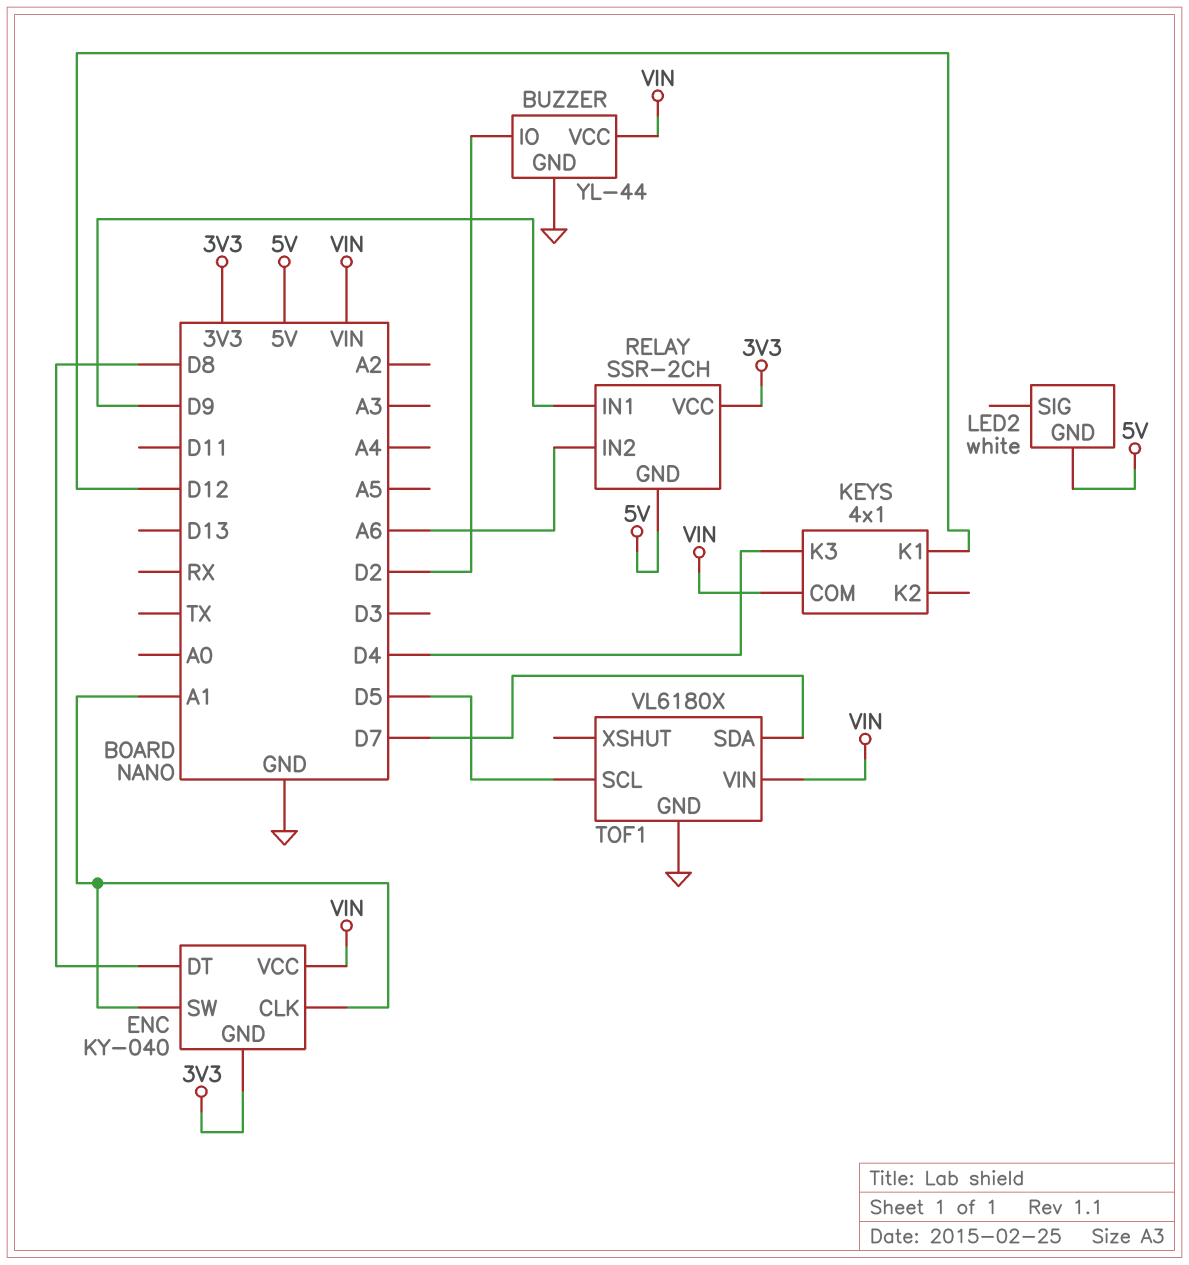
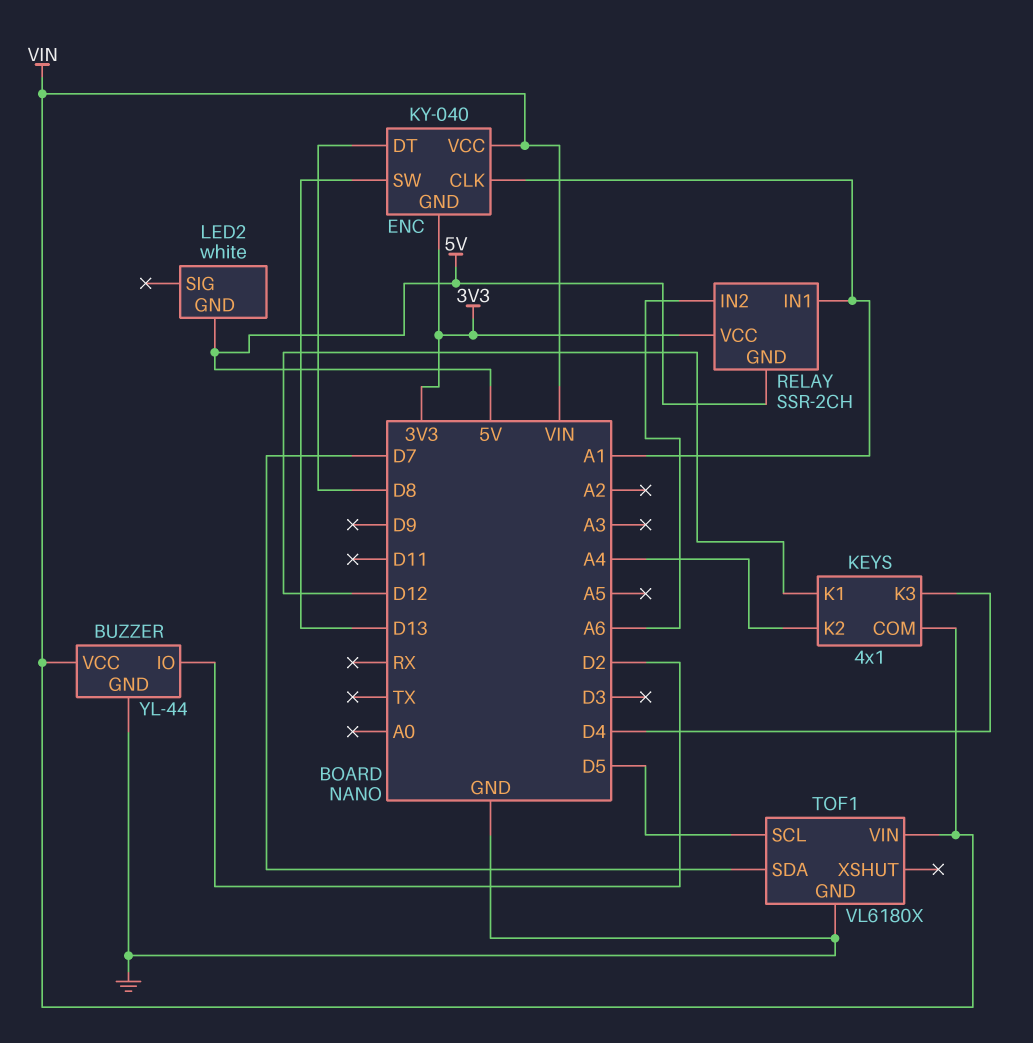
ENC pin SW: A1 -> D13
KEYS pin K2: none -> A4
RELAY pin IN1: D9 -> A1

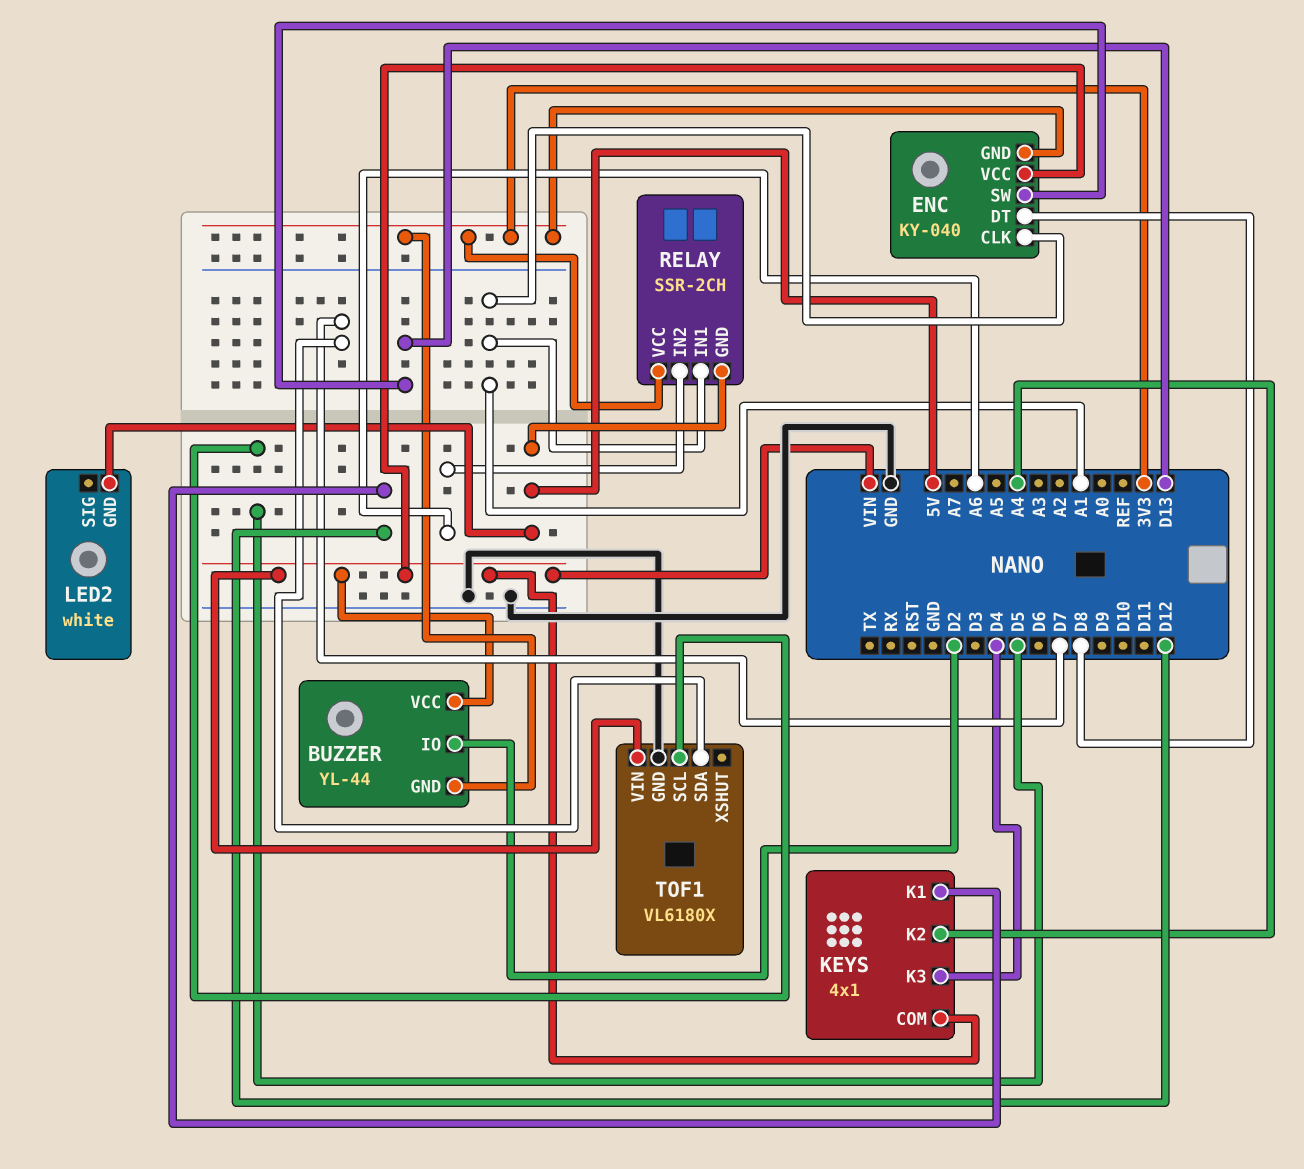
BUZZER pin GND: GND -> 3V3

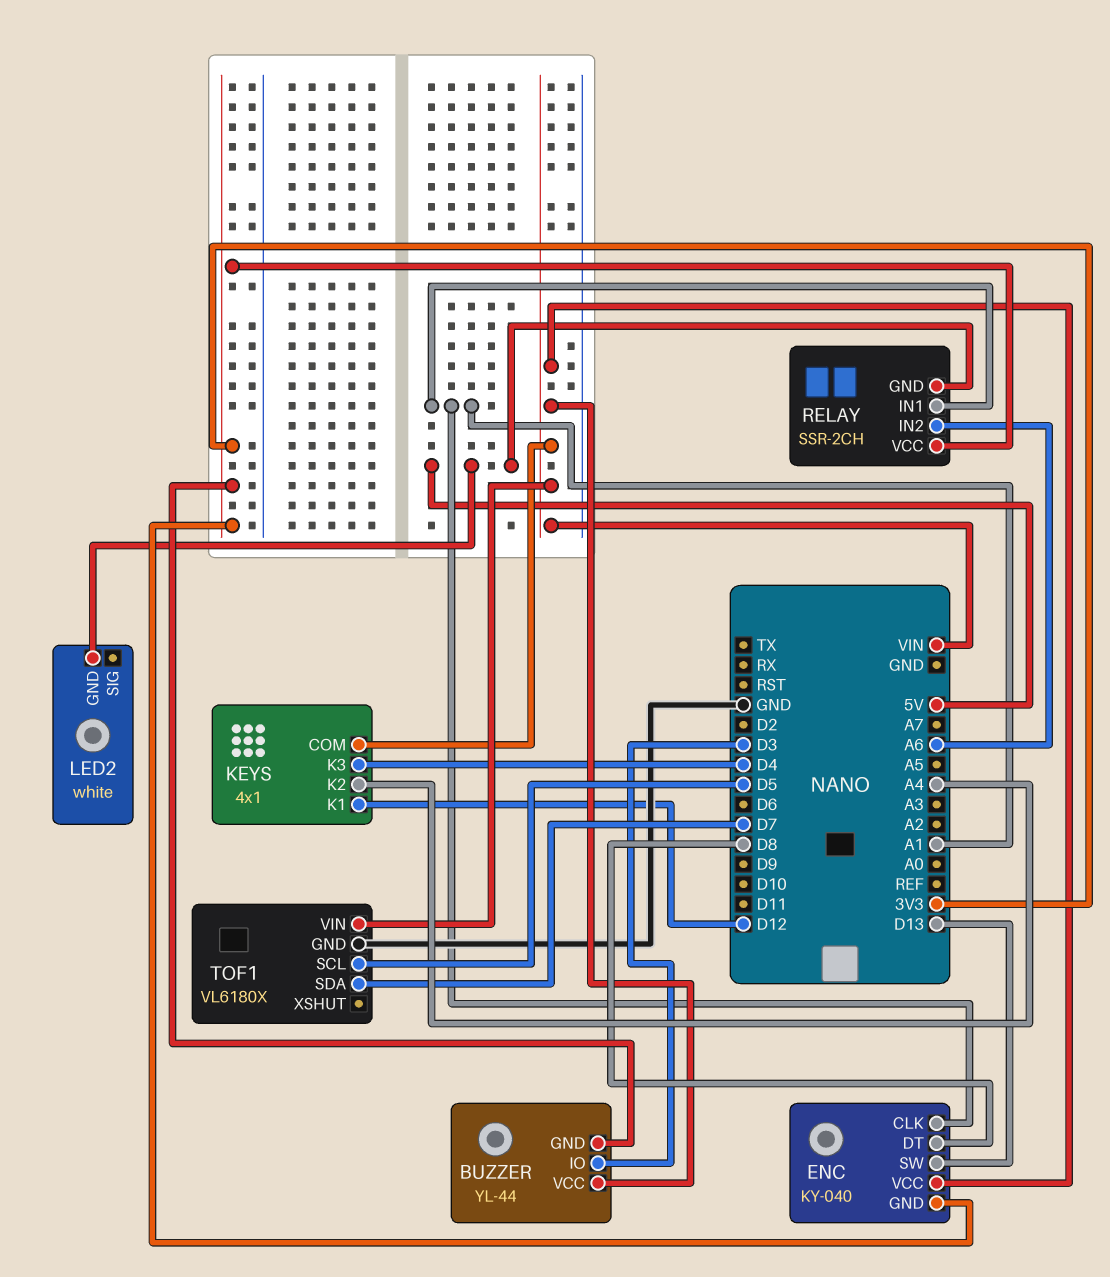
BUZZER pin IO: D2 -> D3

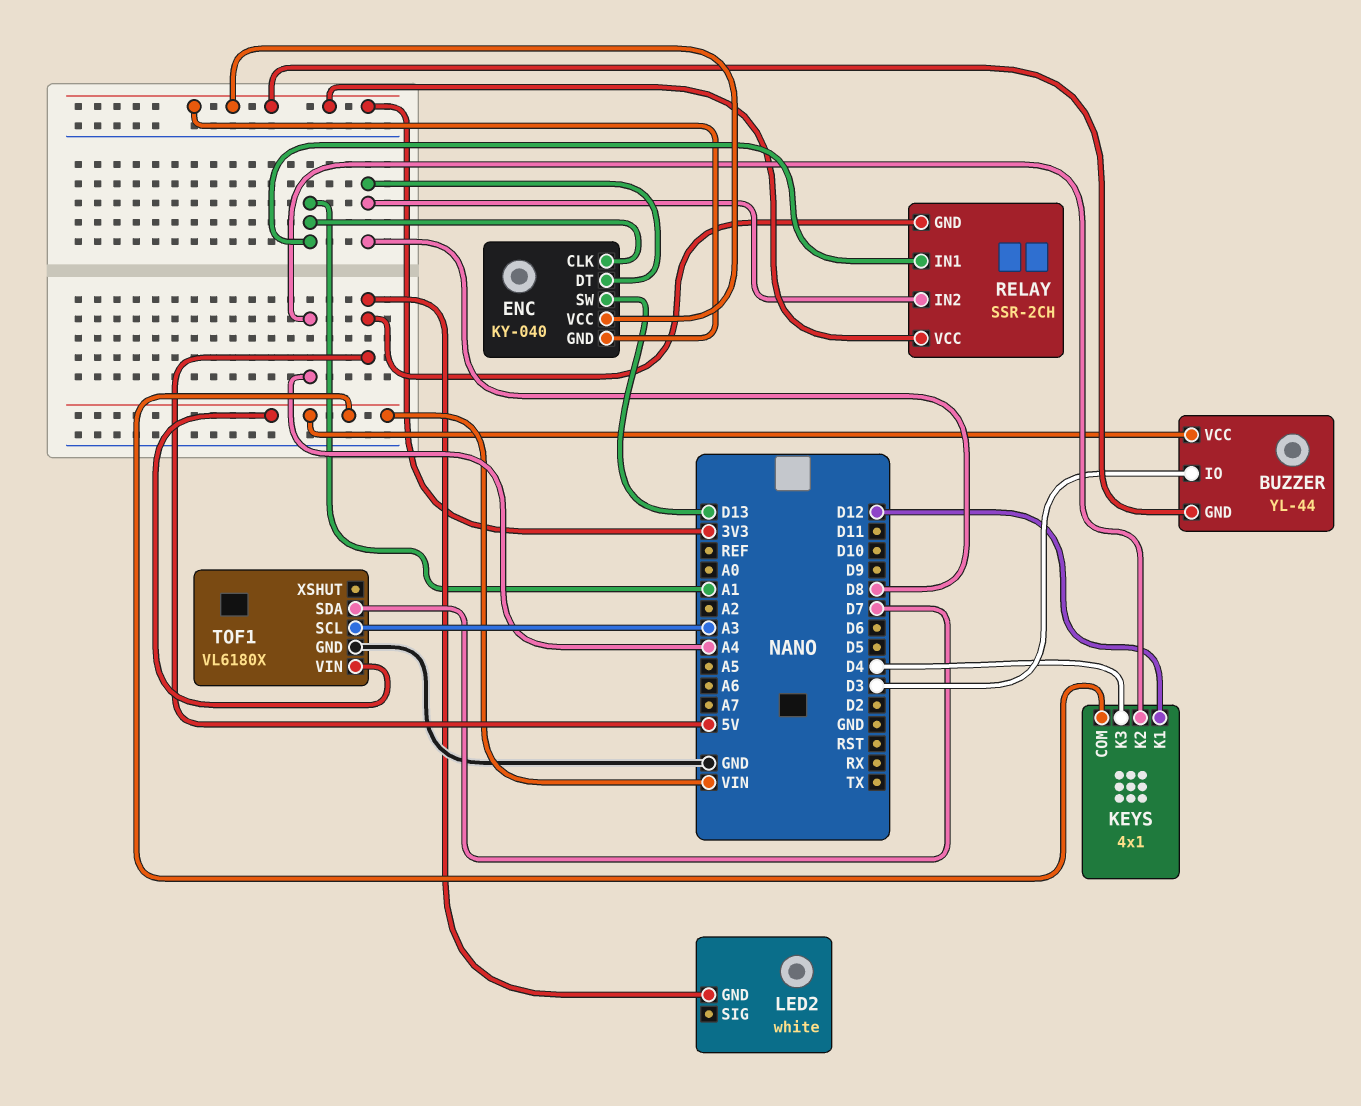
ENC pin VCC: VIN -> 3V3
RELAY pin IN2: A6 -> D8
TOF1 pin SCL: D5 -> A3

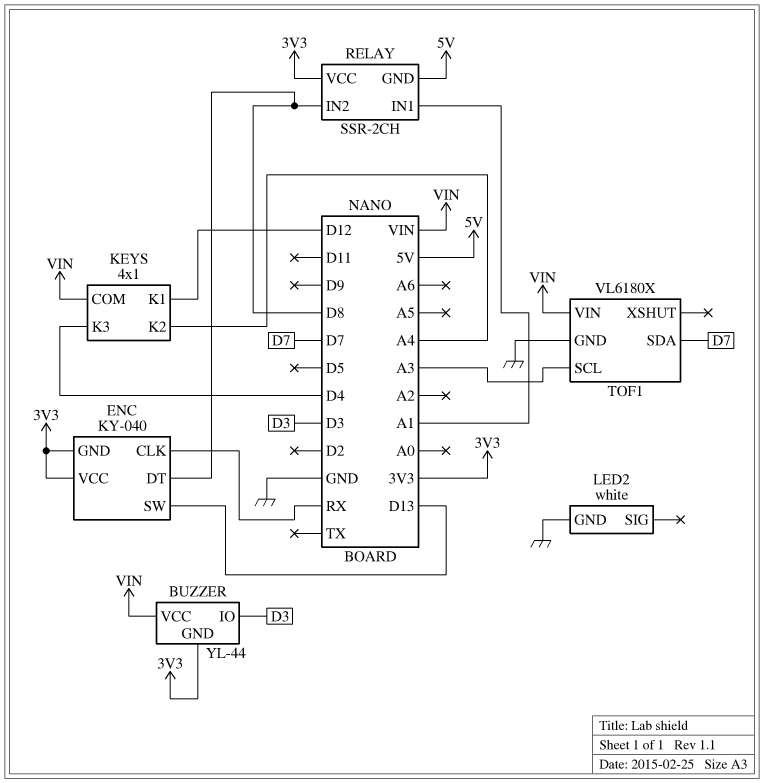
ENC pin CLK: A1 -> RX
LED2 pin GND: 5V -> GND

